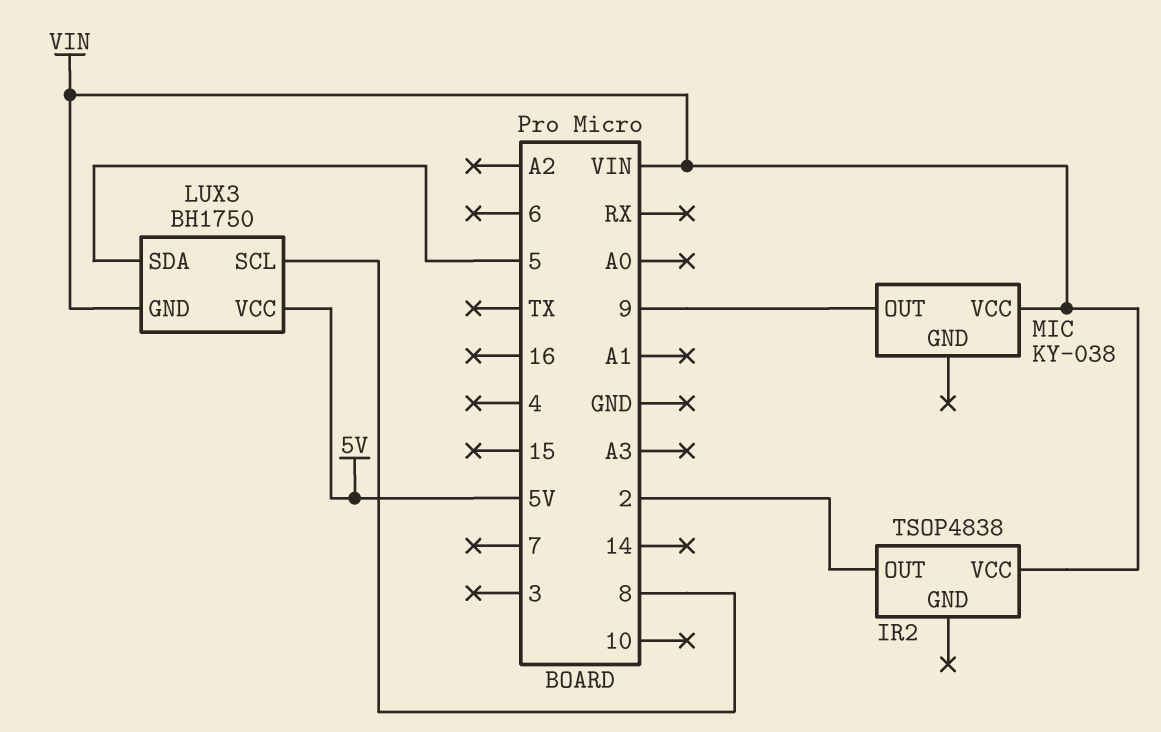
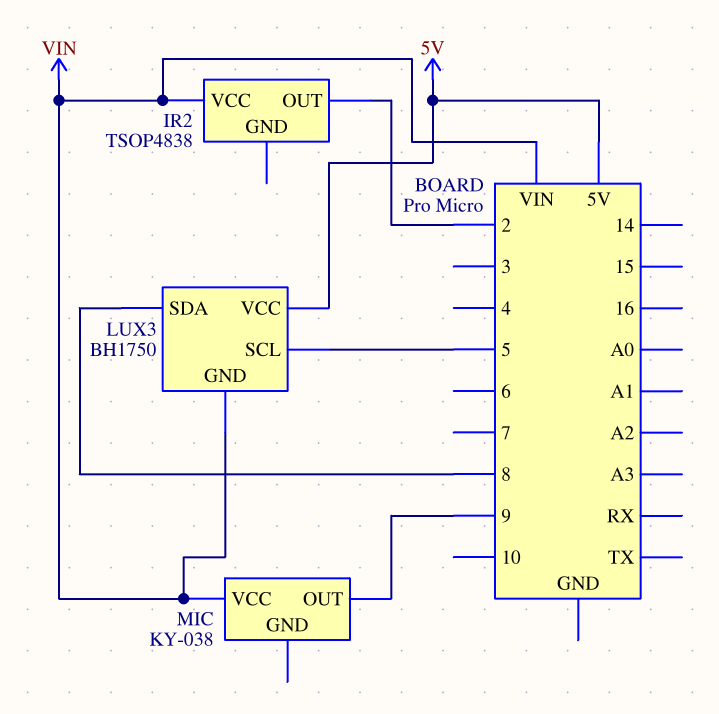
LUX3 pin SCL: 8 -> 5
LUX3 pin SDA: 5 -> 8

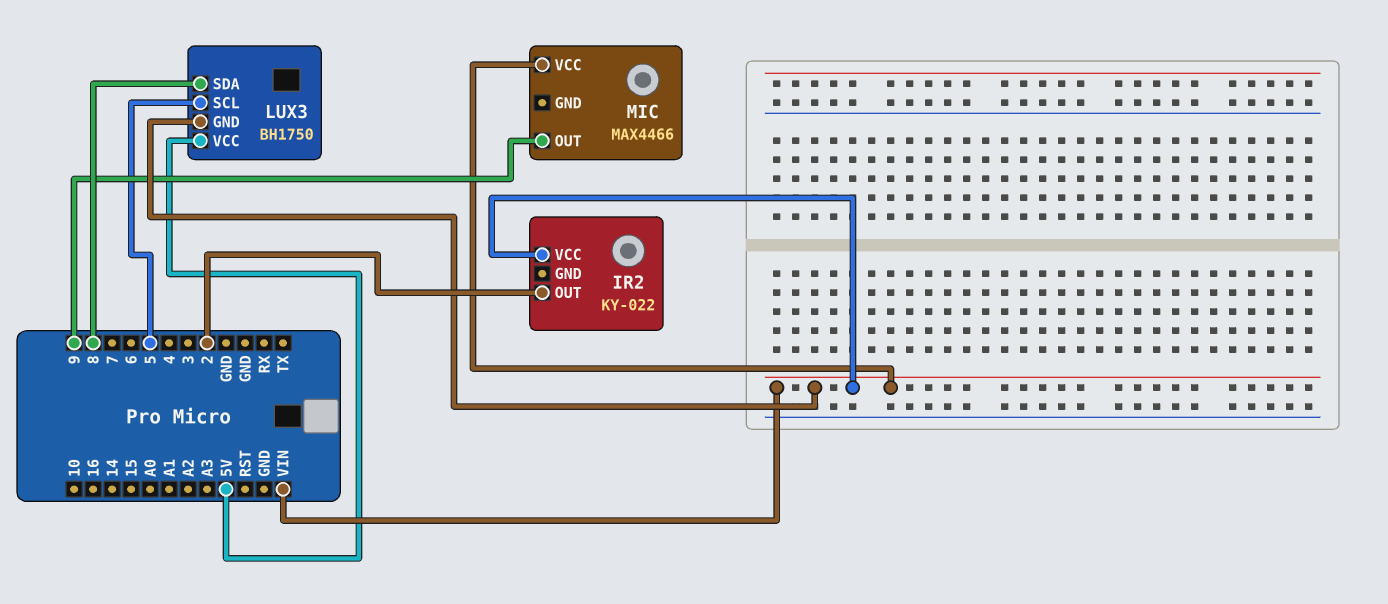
IR2: TSOP4838 -> KY-022
MIC: KY-038 -> MAX4466

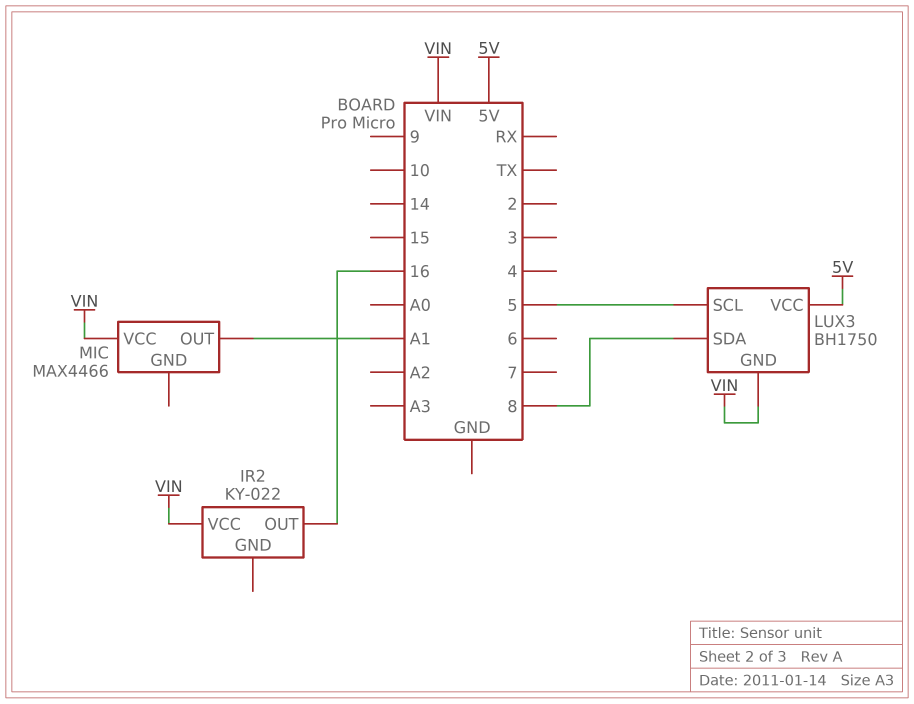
IR2 pin OUT: 2 -> 16
MIC pin OUT: 9 -> A1

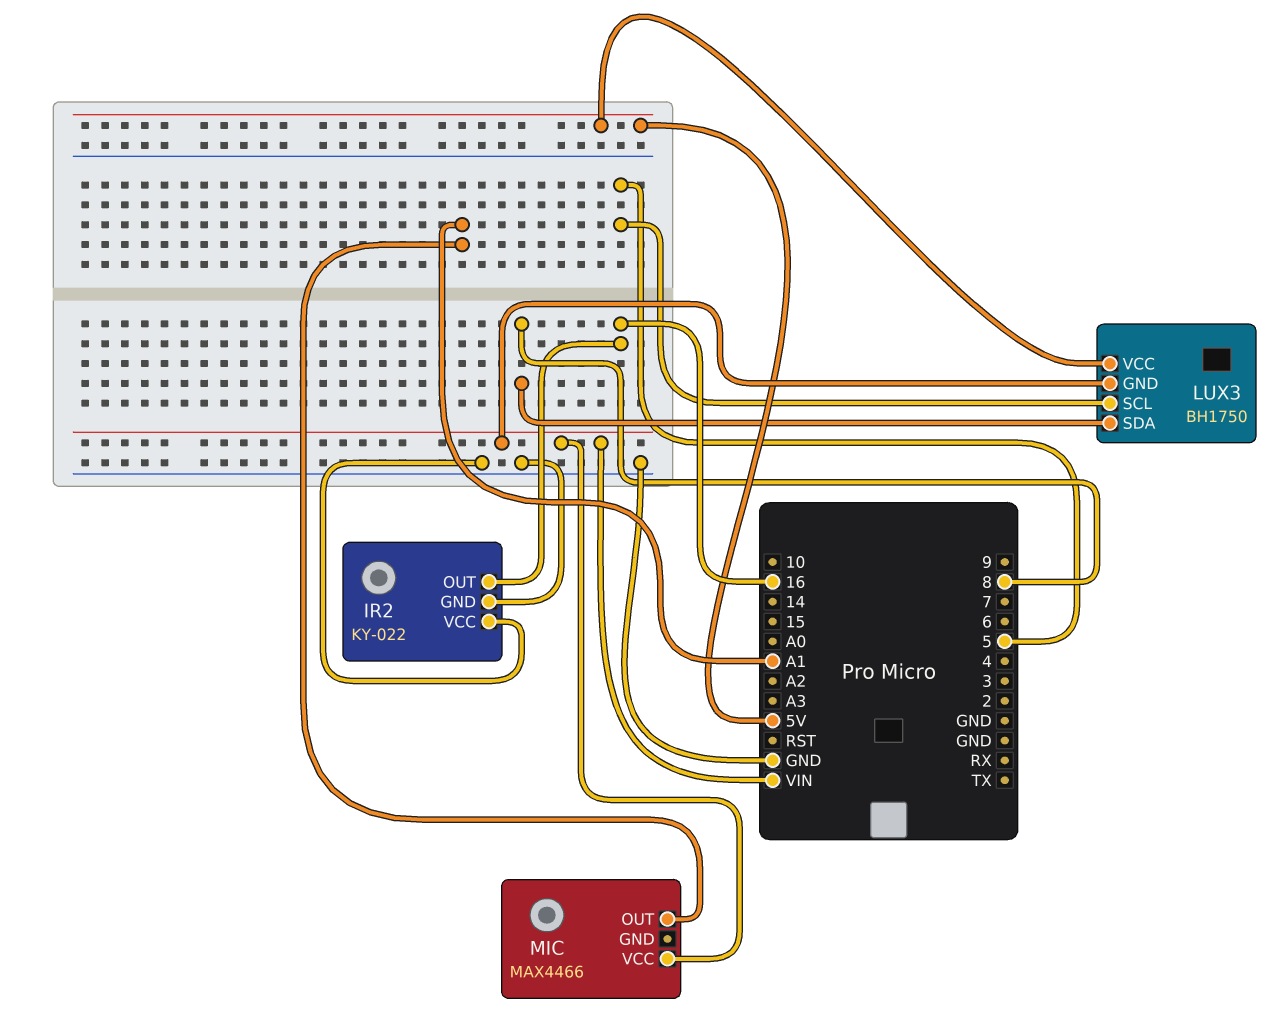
IR2 pin GND: none -> GND
IR2 pin VCC: VIN -> GND

